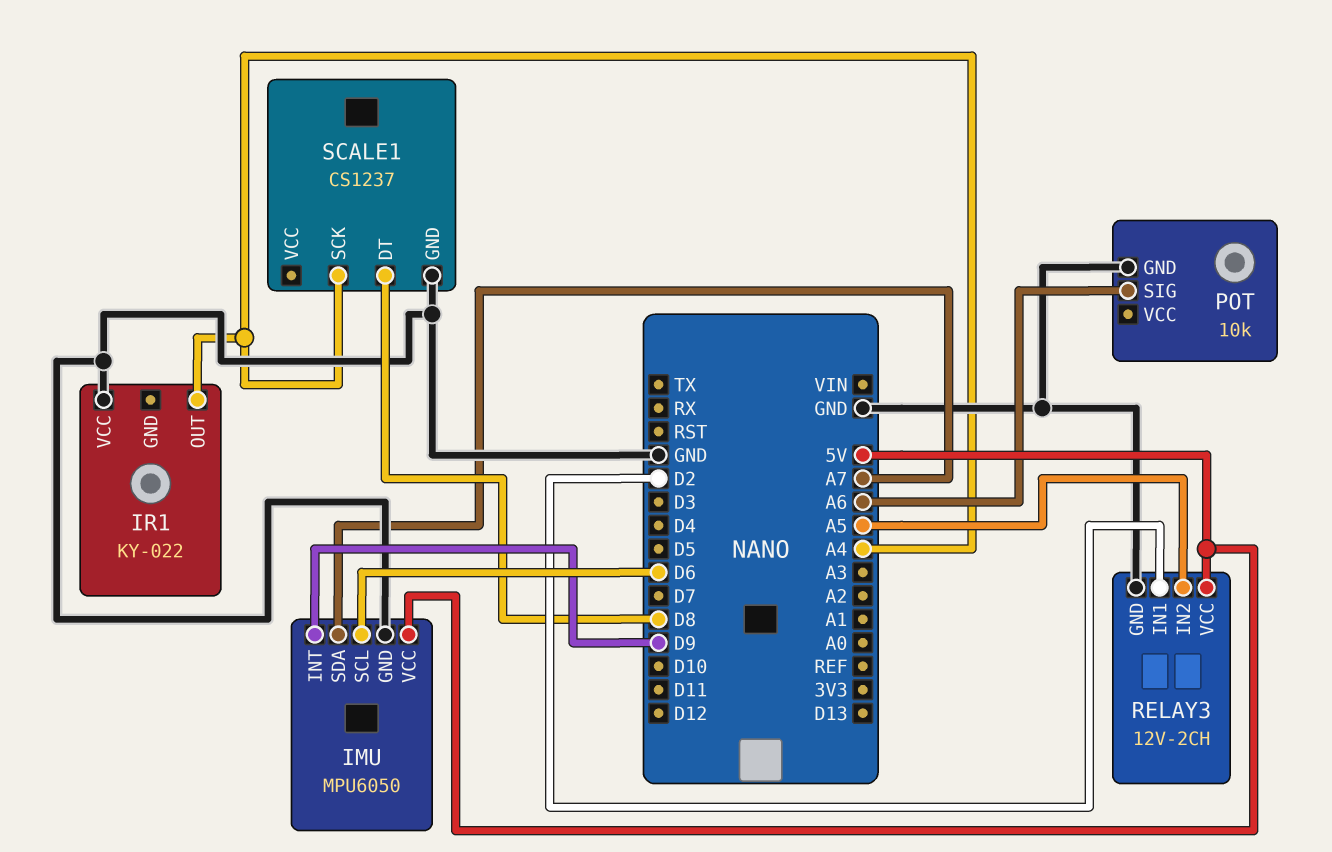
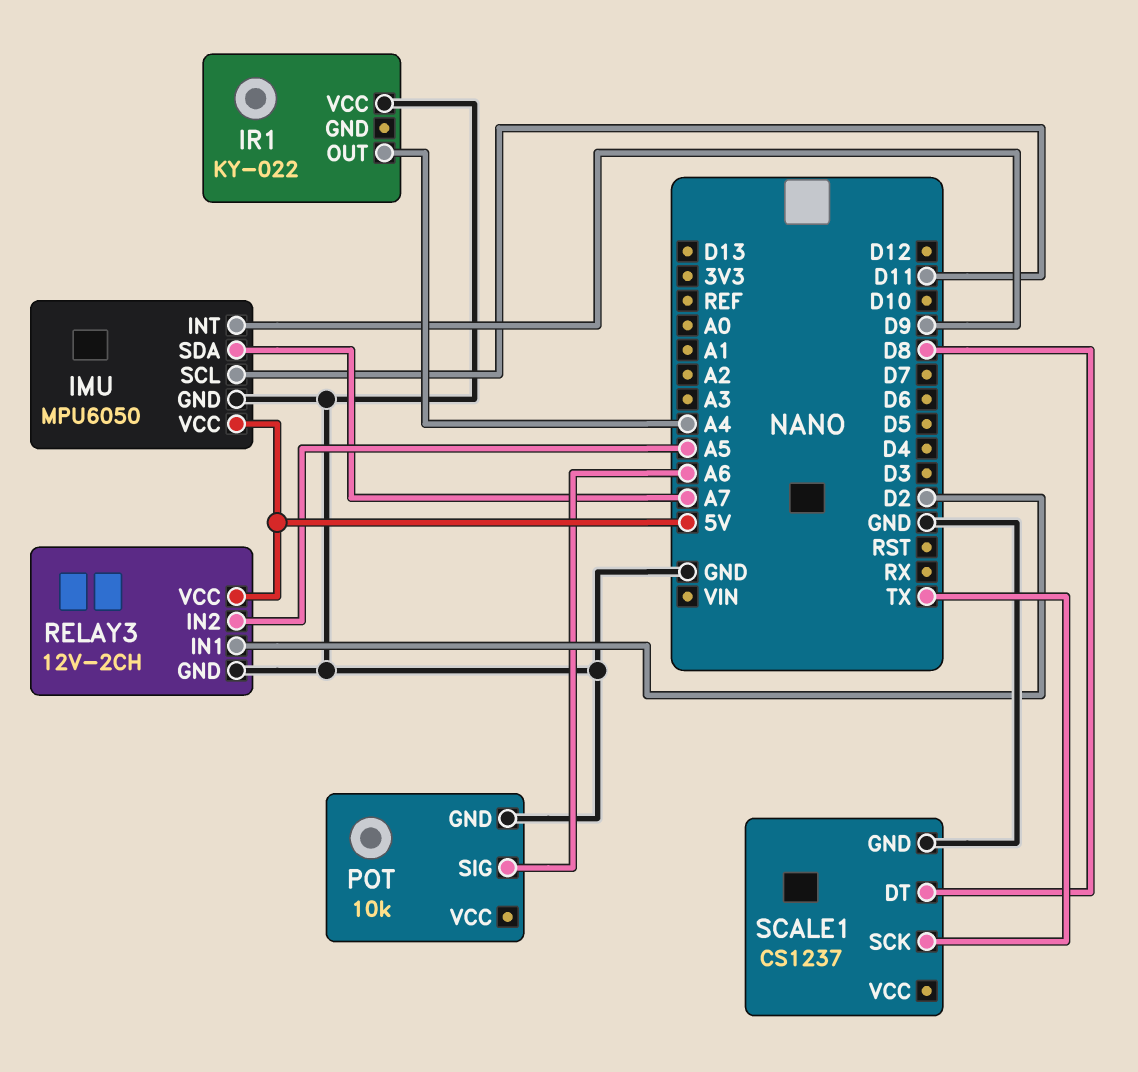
IMU pin SCL: D6 -> D11
SCALE1 pin SCK: A4 -> TX

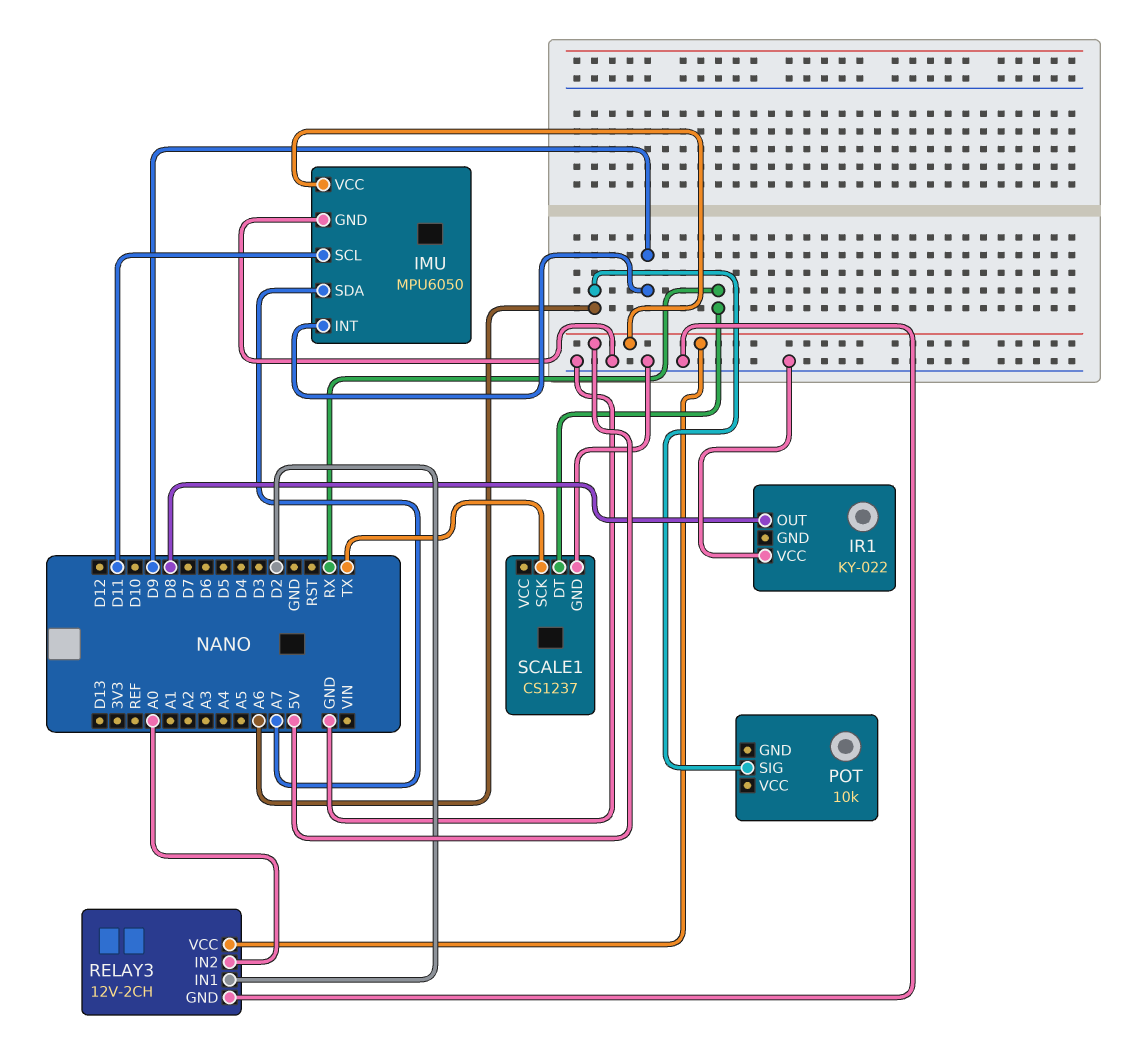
IR1 pin OUT: A4 -> D8
POT pin GND: GND -> none
RELAY3 pin IN2: A5 -> A0
SCALE1 pin DT: D8 -> RX

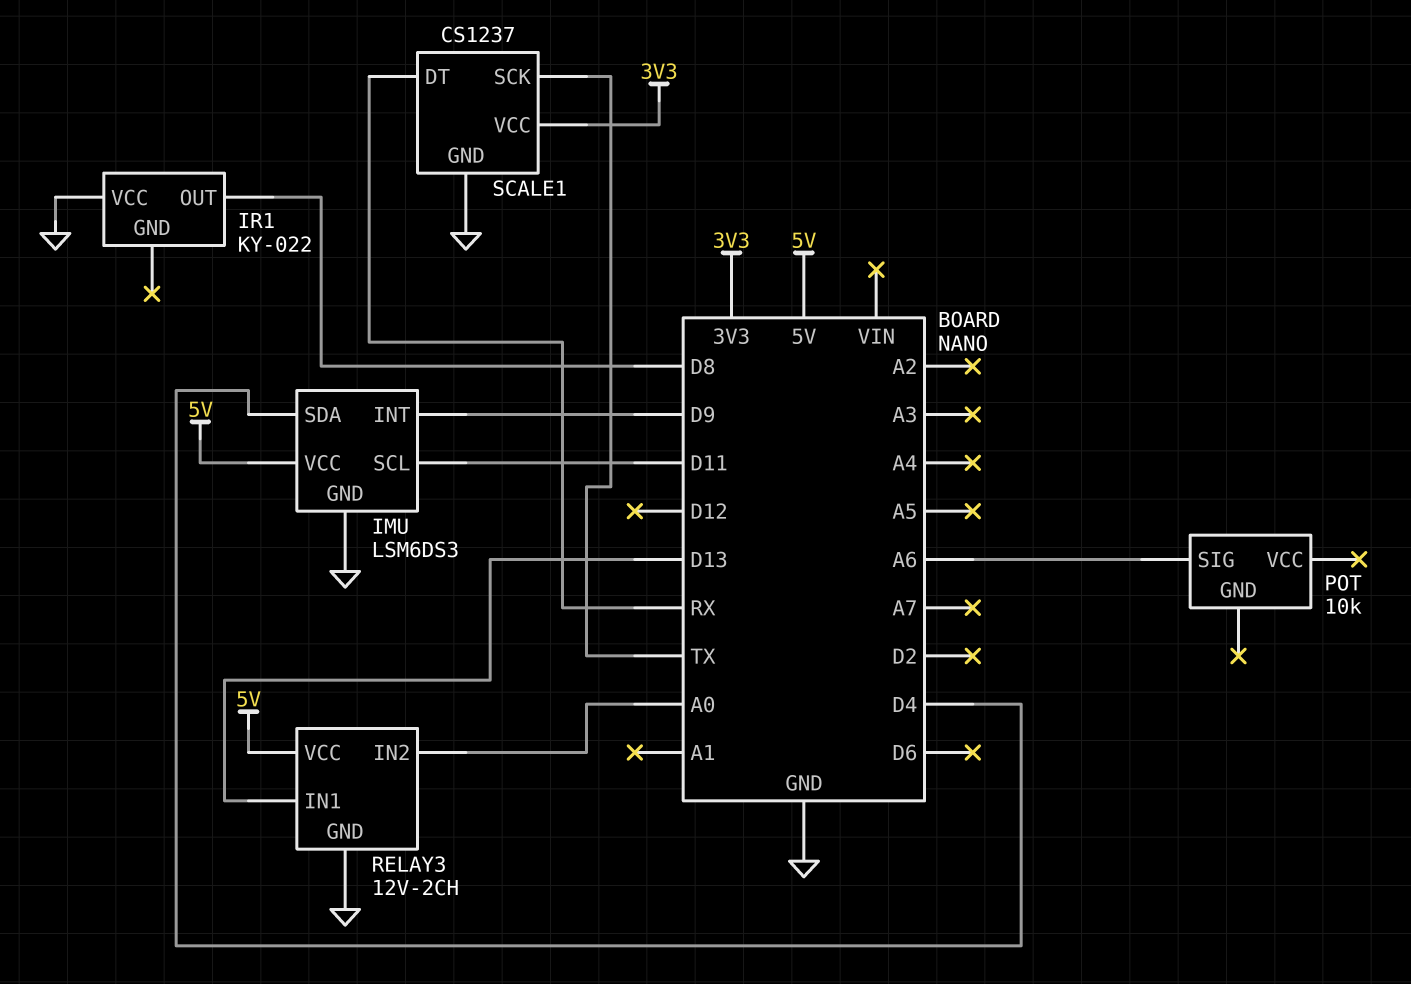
IMU: MPU6050 -> LSM6DS3
IMU pin SDA: A7 -> D4
RELAY3 pin IN1: D2 -> D13
SCALE1 pin VCC: none -> 3V3

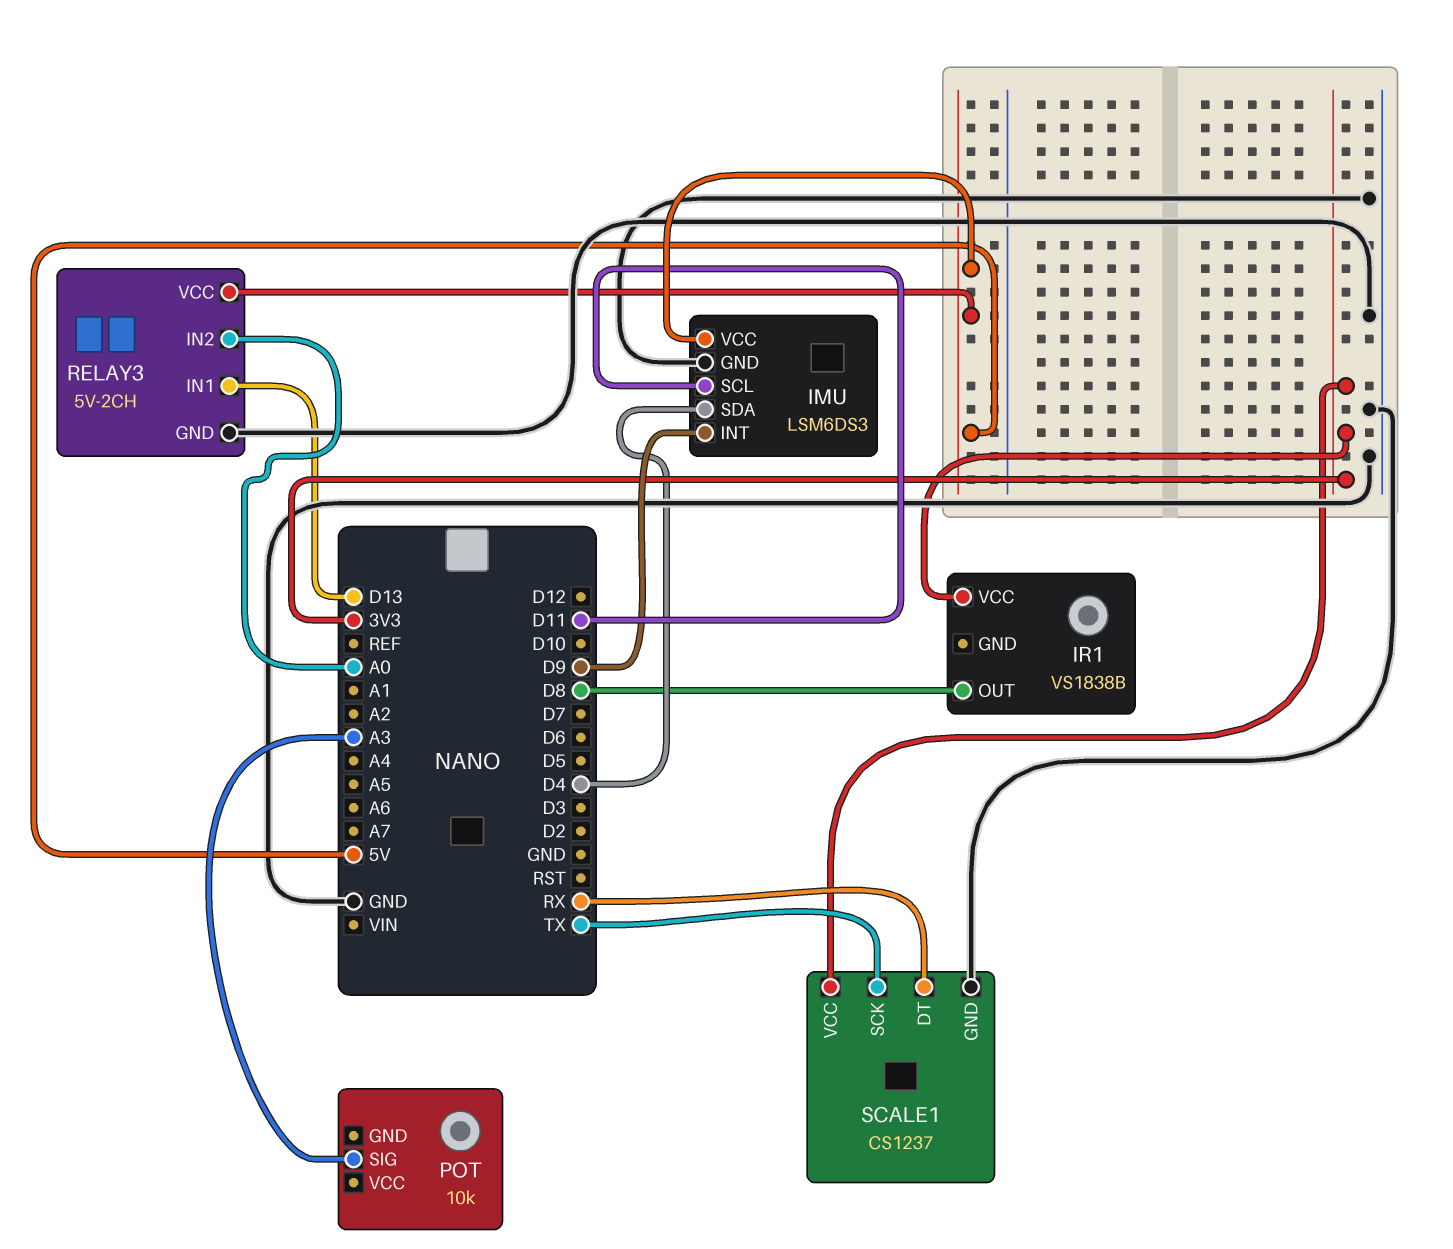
IR1: KY-022 -> VS1838B
IR1 pin VCC: GND -> 3V3
POT pin SIG: A6 -> A3
RELAY3: 12V-2CH -> 5V-2CH

